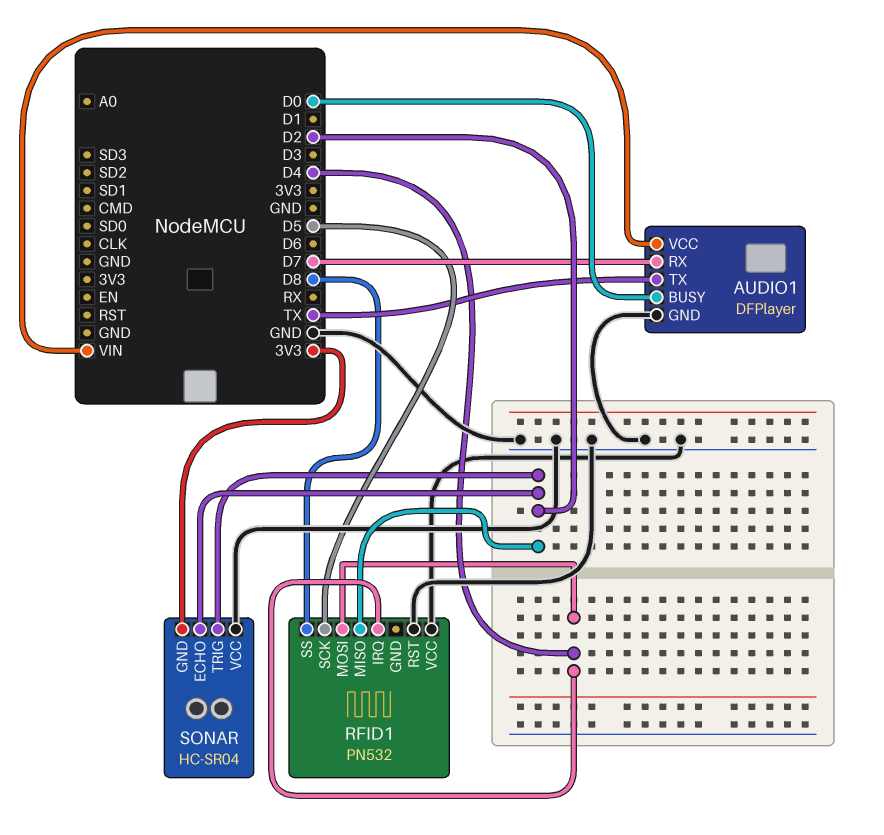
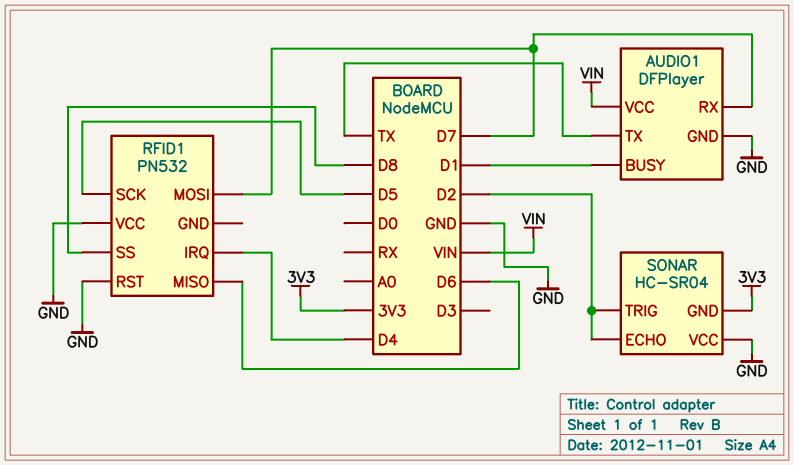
AUDIO1 pin BUSY: D0 -> D1
RFID1 pin MISO: D2 -> D6
RFID1 pin MOSI: D4 -> D7

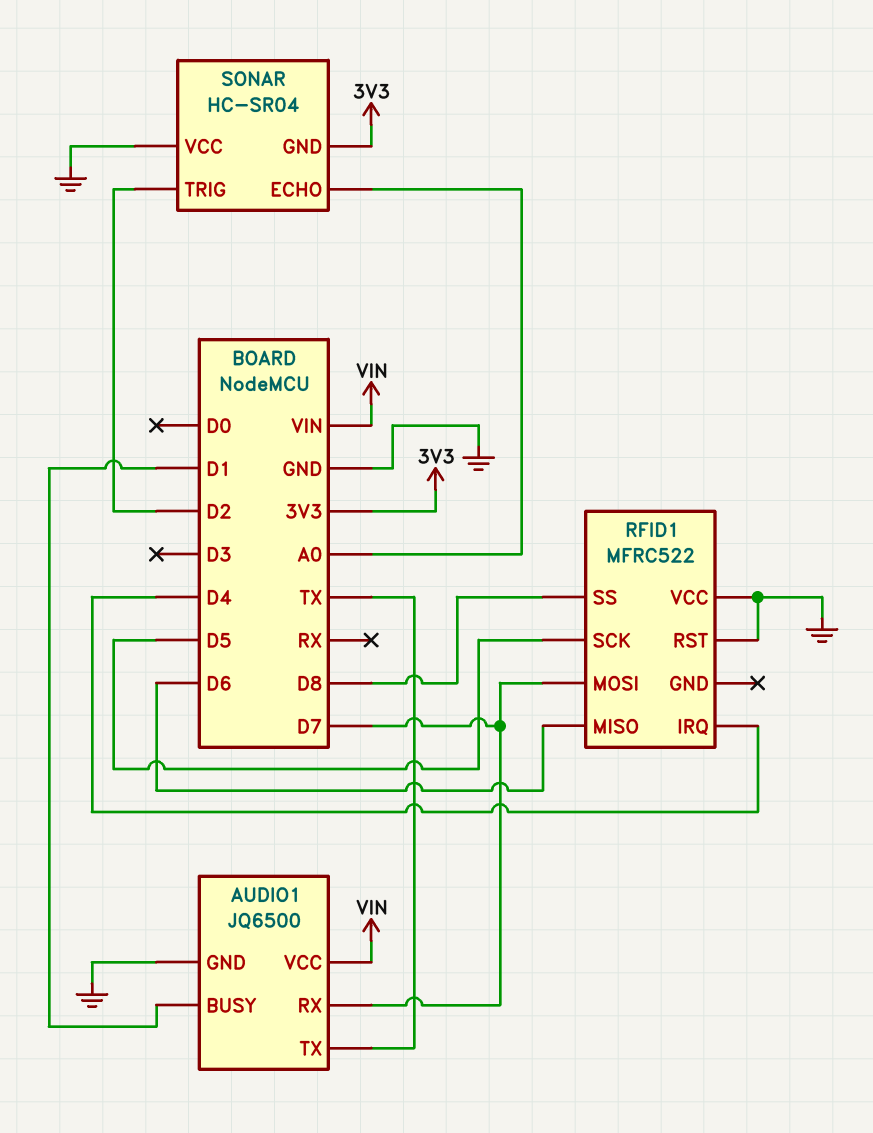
AUDIO1: DFPlayer -> JQ6500
RFID1: PN532 -> MFRC522
SONAR pin ECHO: D2 -> A0

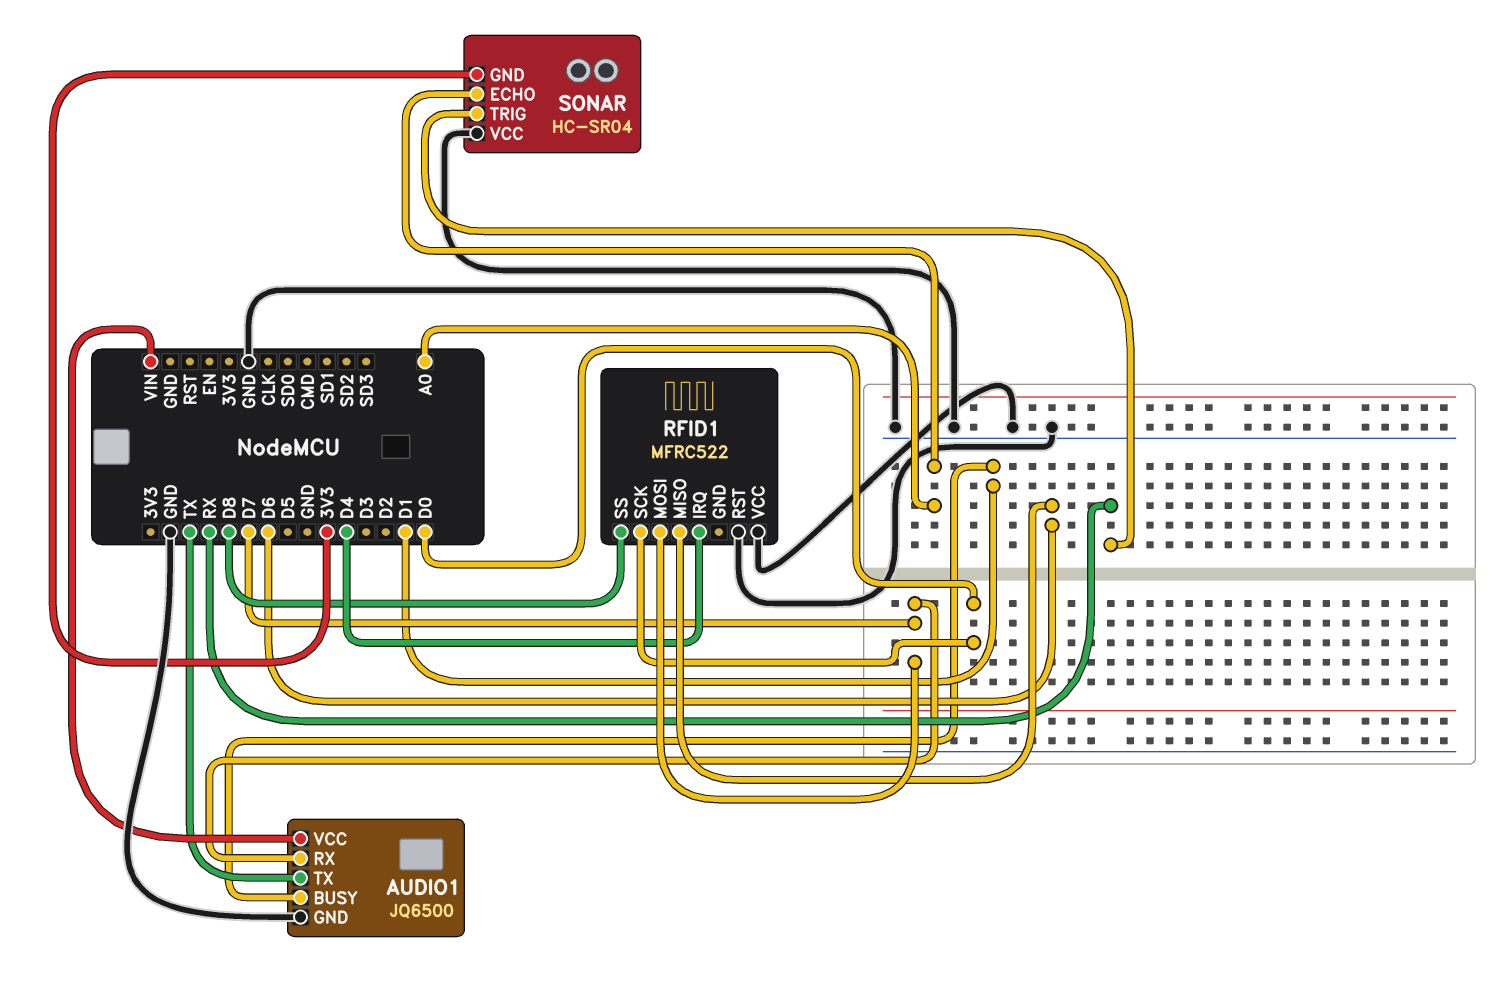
RFID1 pin SCK: D5 -> D0
SONAR pin TRIG: D2 -> RX

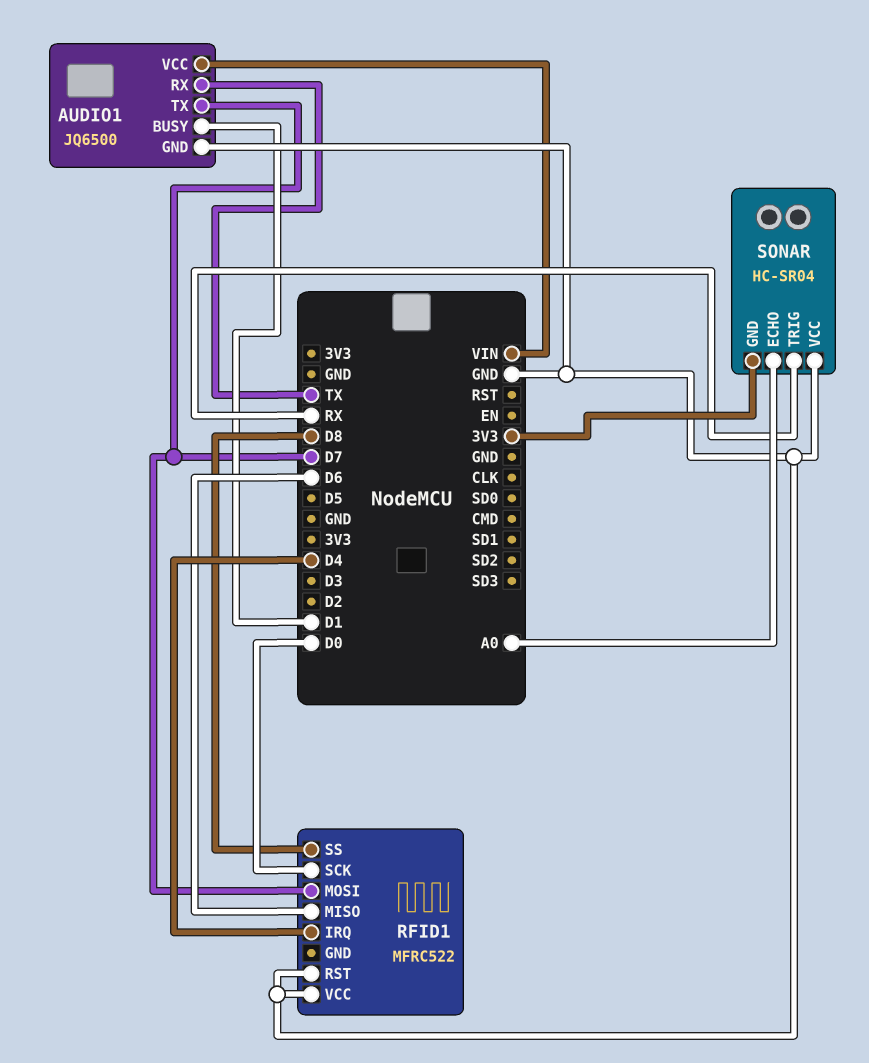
AUDIO1 pin RX: D7 -> TX
AUDIO1 pin TX: TX -> D7

